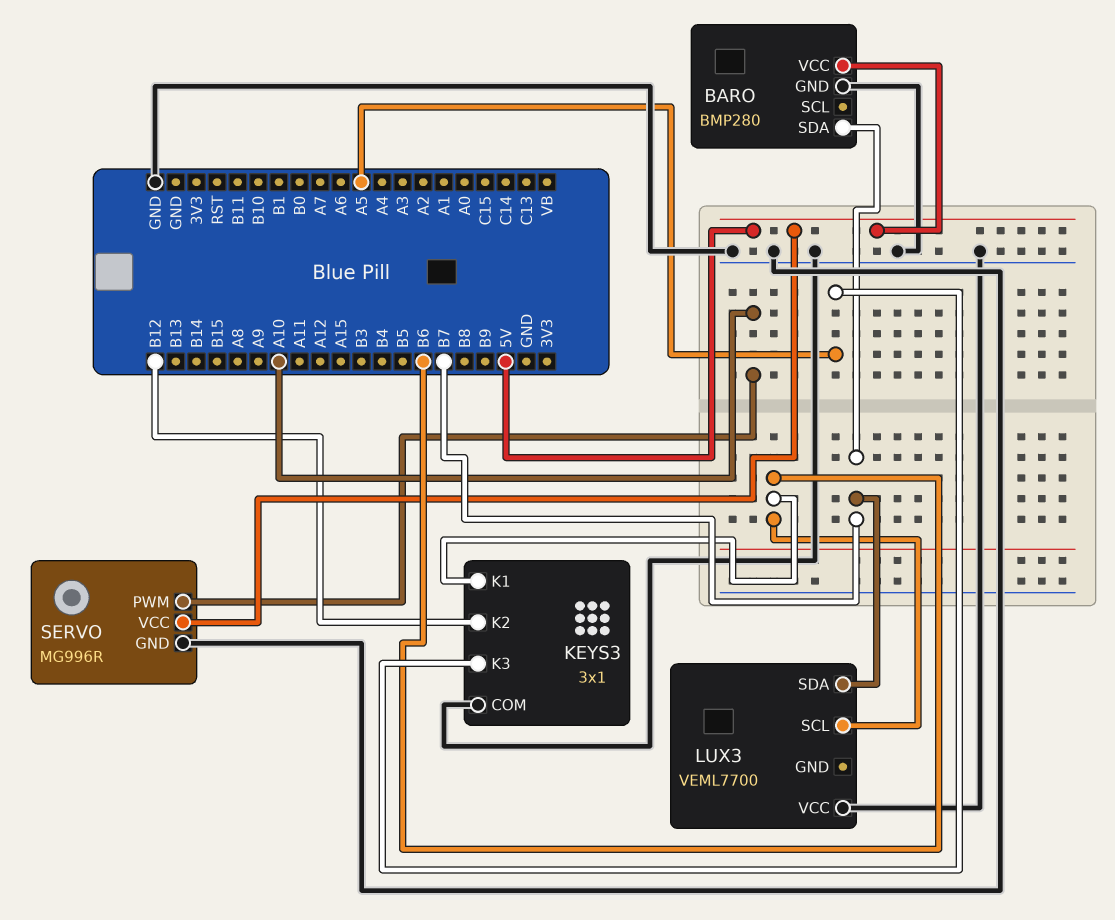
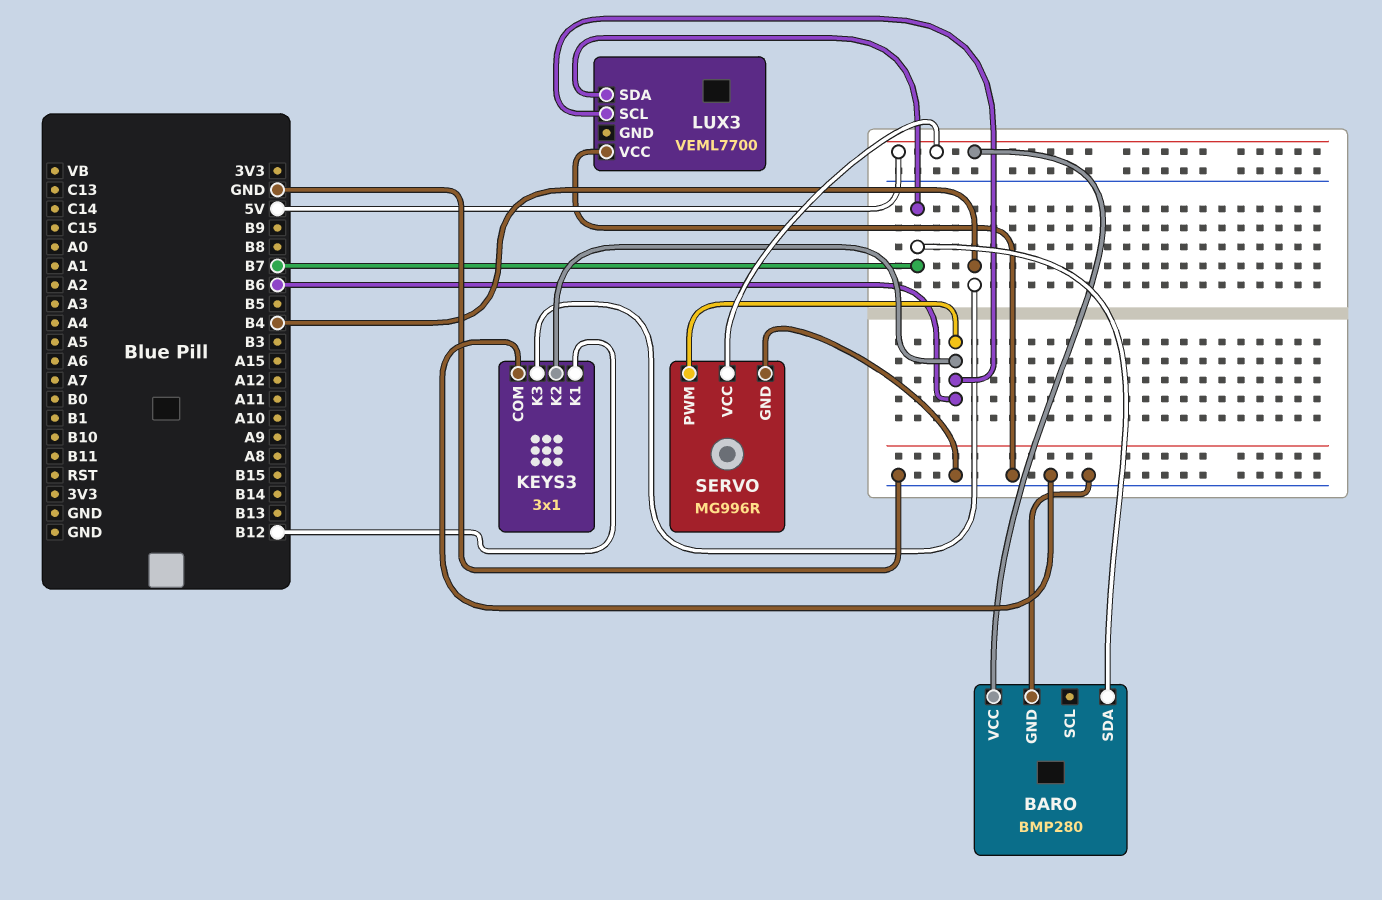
KEYS3 pin K1: B6 -> B12
KEYS3 pin K2: B12 -> B6
KEYS3 pin K3: A5 -> B4
SERVO pin PWM: A10 -> B6

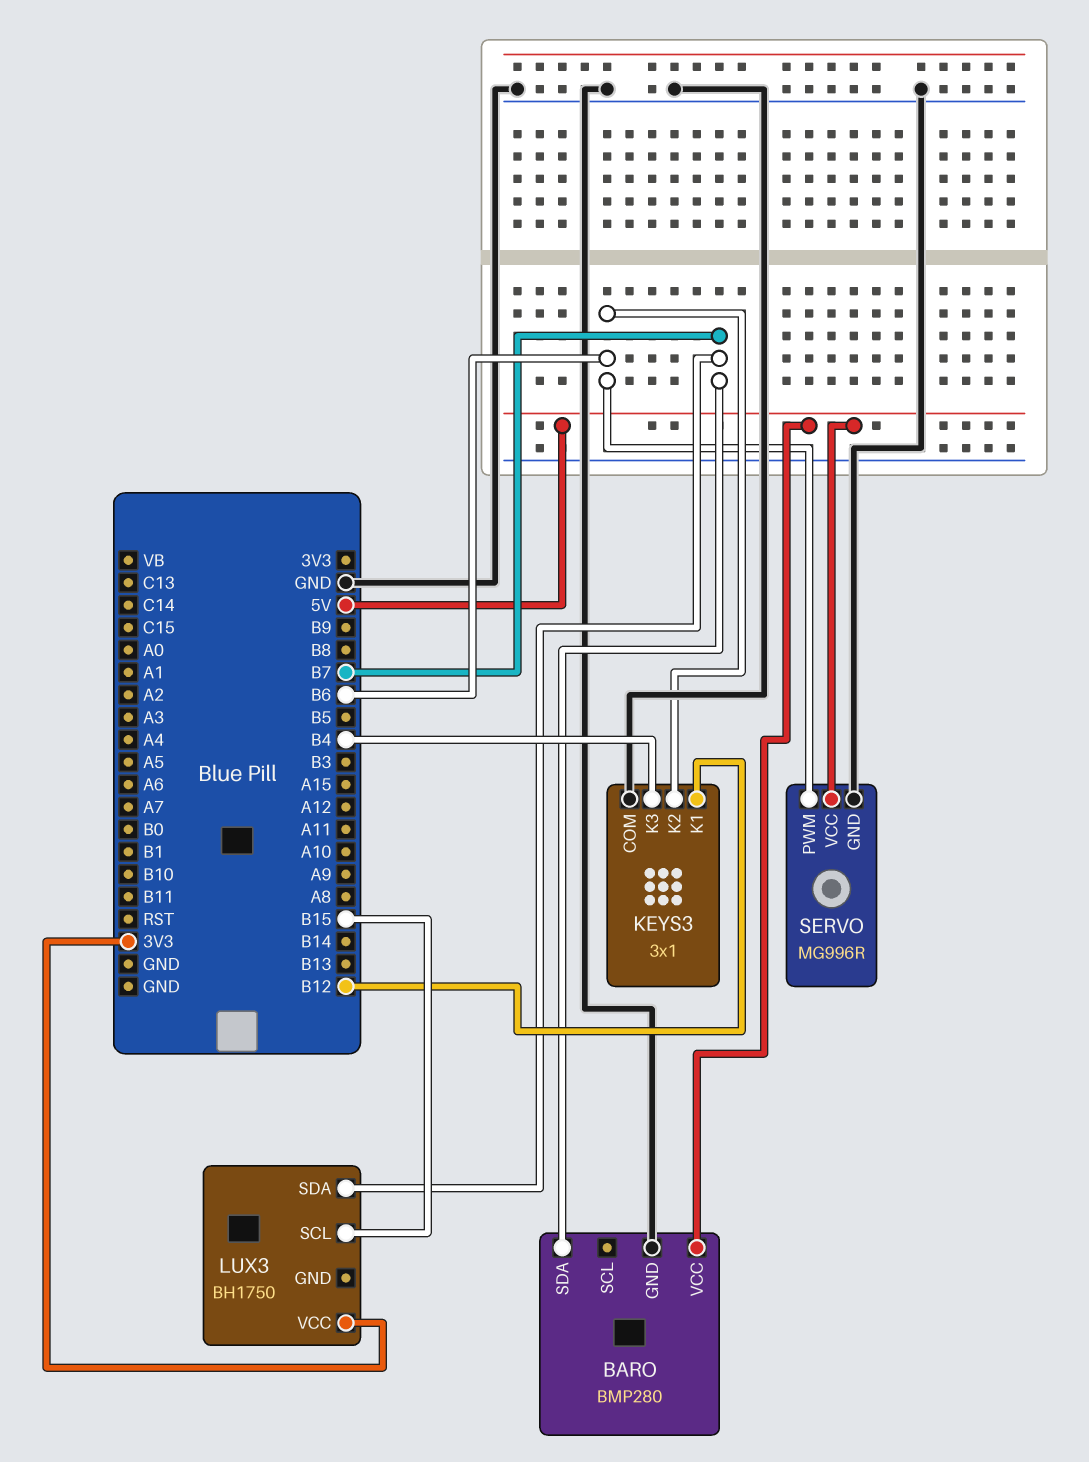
LUX3: VEML7700 -> BH1750
LUX3 pin SCL: B6 -> B15
LUX3 pin VCC: GND -> 3V3

